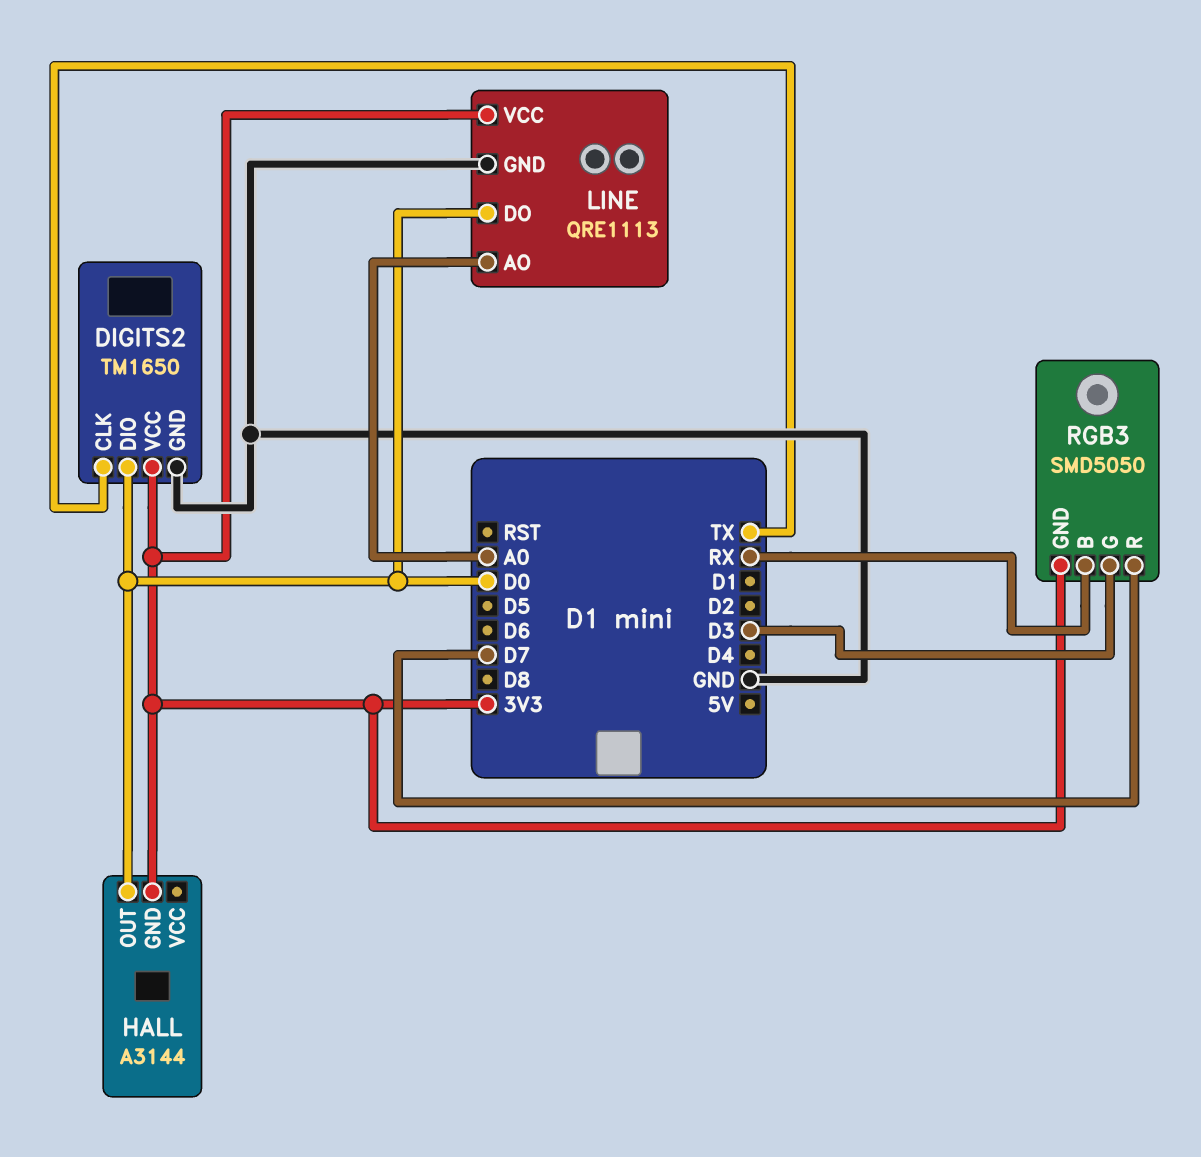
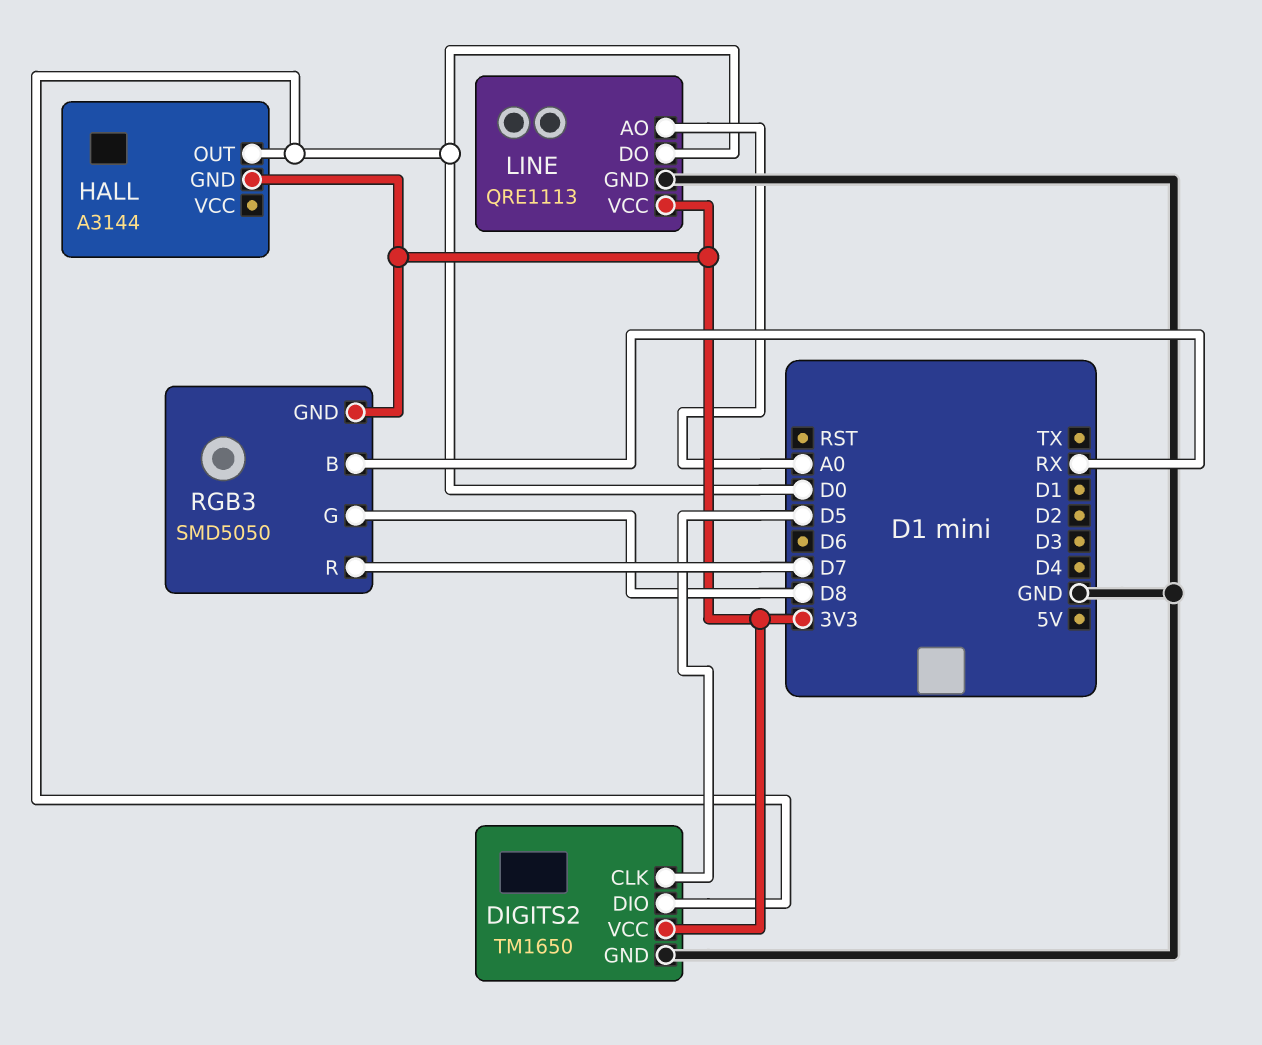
DIGITS2 pin CLK: TX -> D5
RGB3 pin G: D3 -> D8

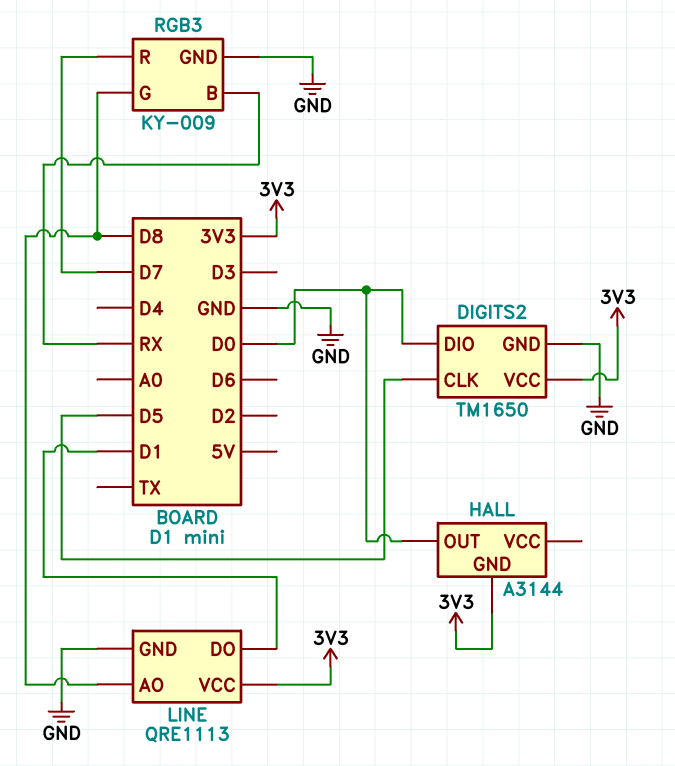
LINE pin AO: A0 -> D8
LINE pin DO: D0 -> D1
RGB3: SMD5050 -> KY-009
RGB3 pin GND: 3V3 -> GND

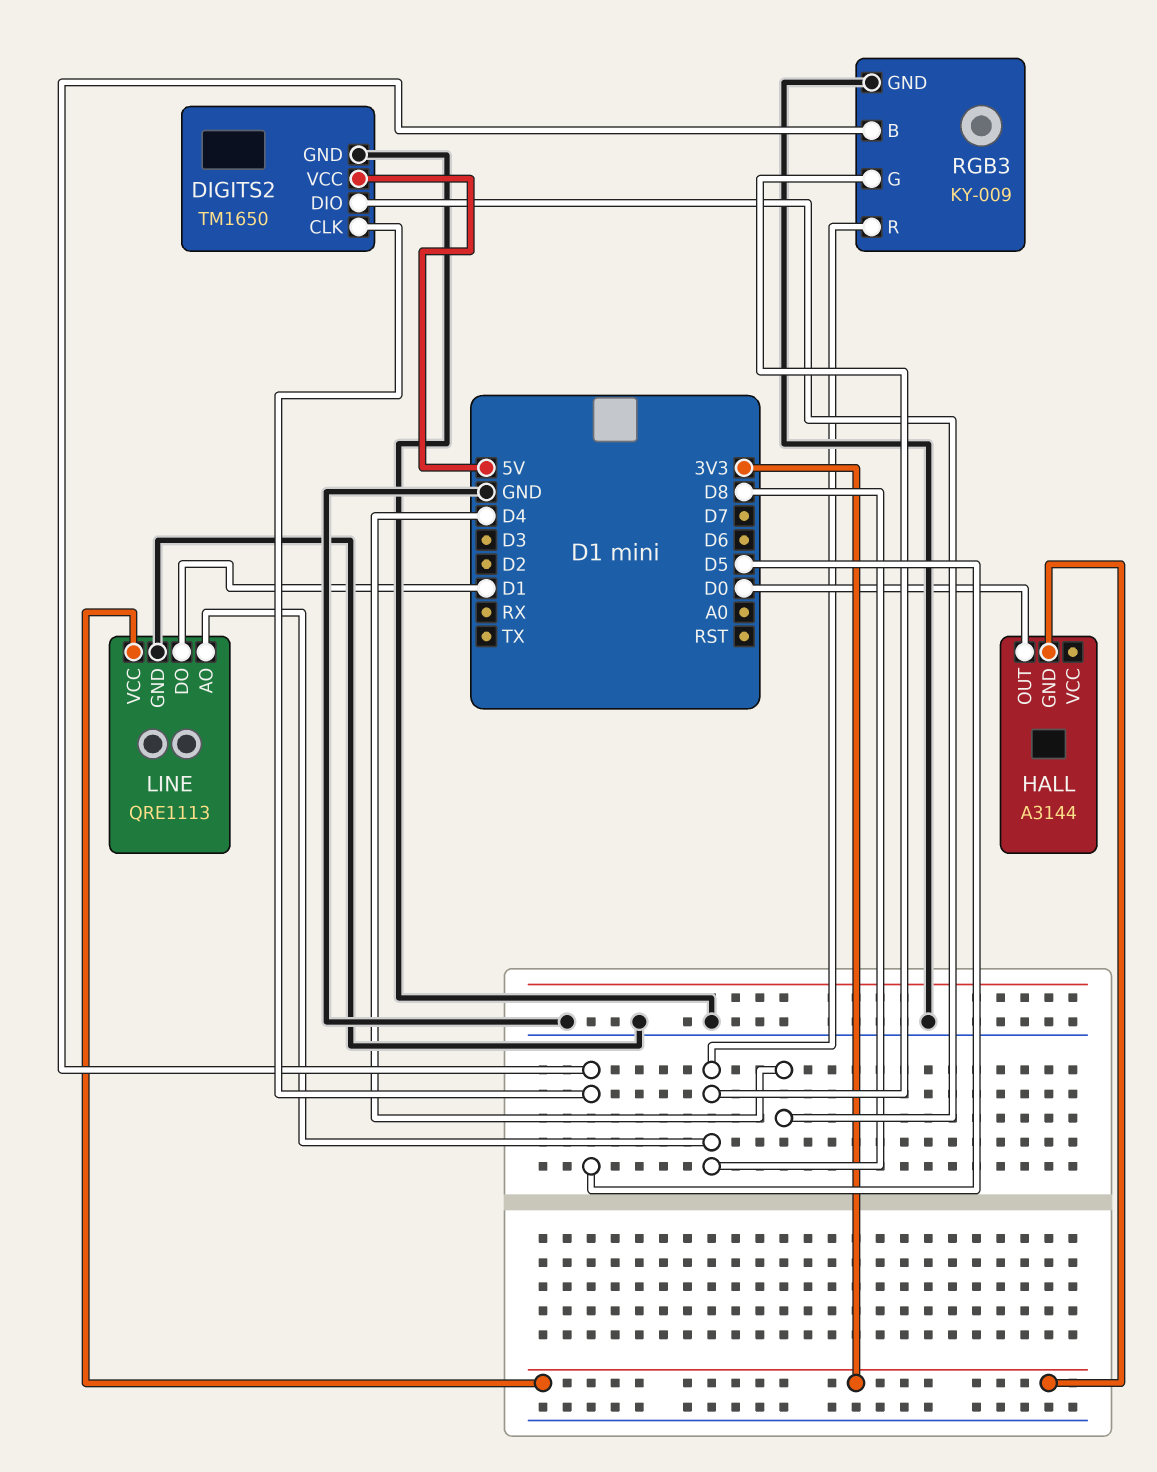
DIGITS2 pin DIO: D0 -> D4
DIGITS2 pin VCC: 3V3 -> 5V
RGB3 pin B: RX -> D5
RGB3 pin R: D7 -> D8

